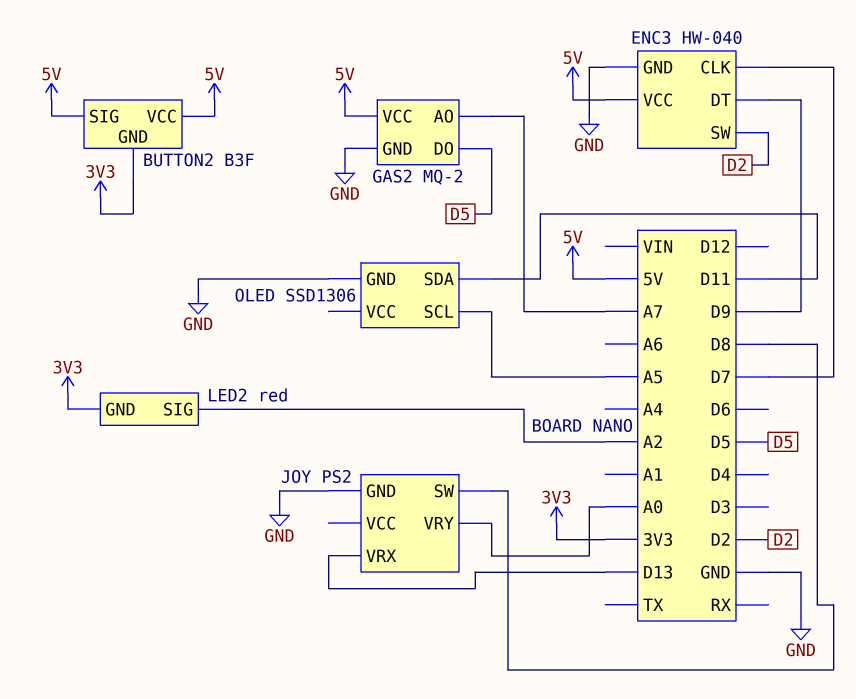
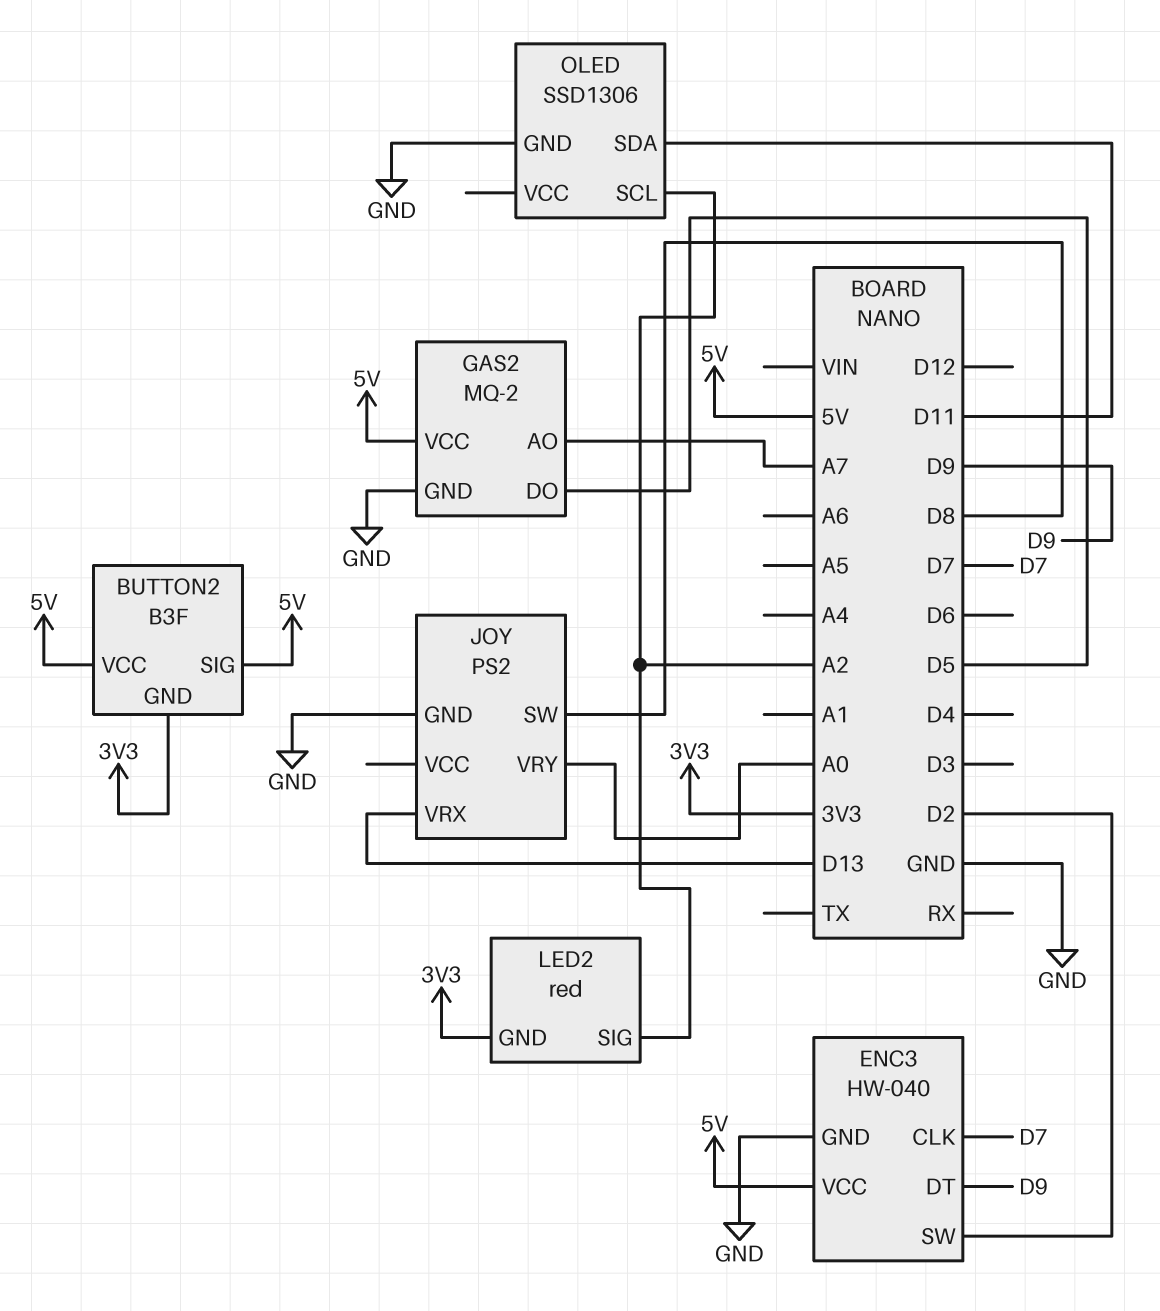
OLED pin SCL: A5 -> A2

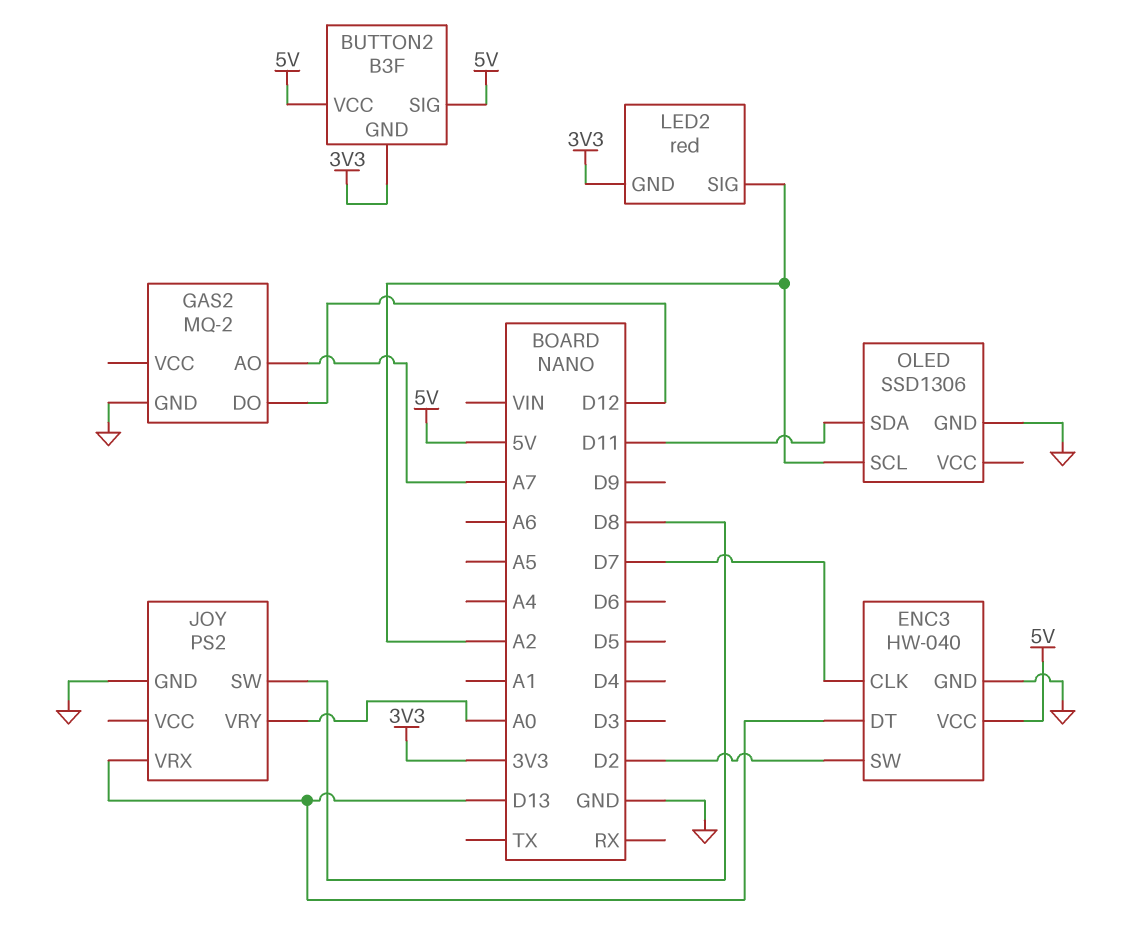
ENC3 pin DT: D9 -> D13
GAS2 pin DO: D5 -> D12
GAS2 pin VCC: 5V -> none

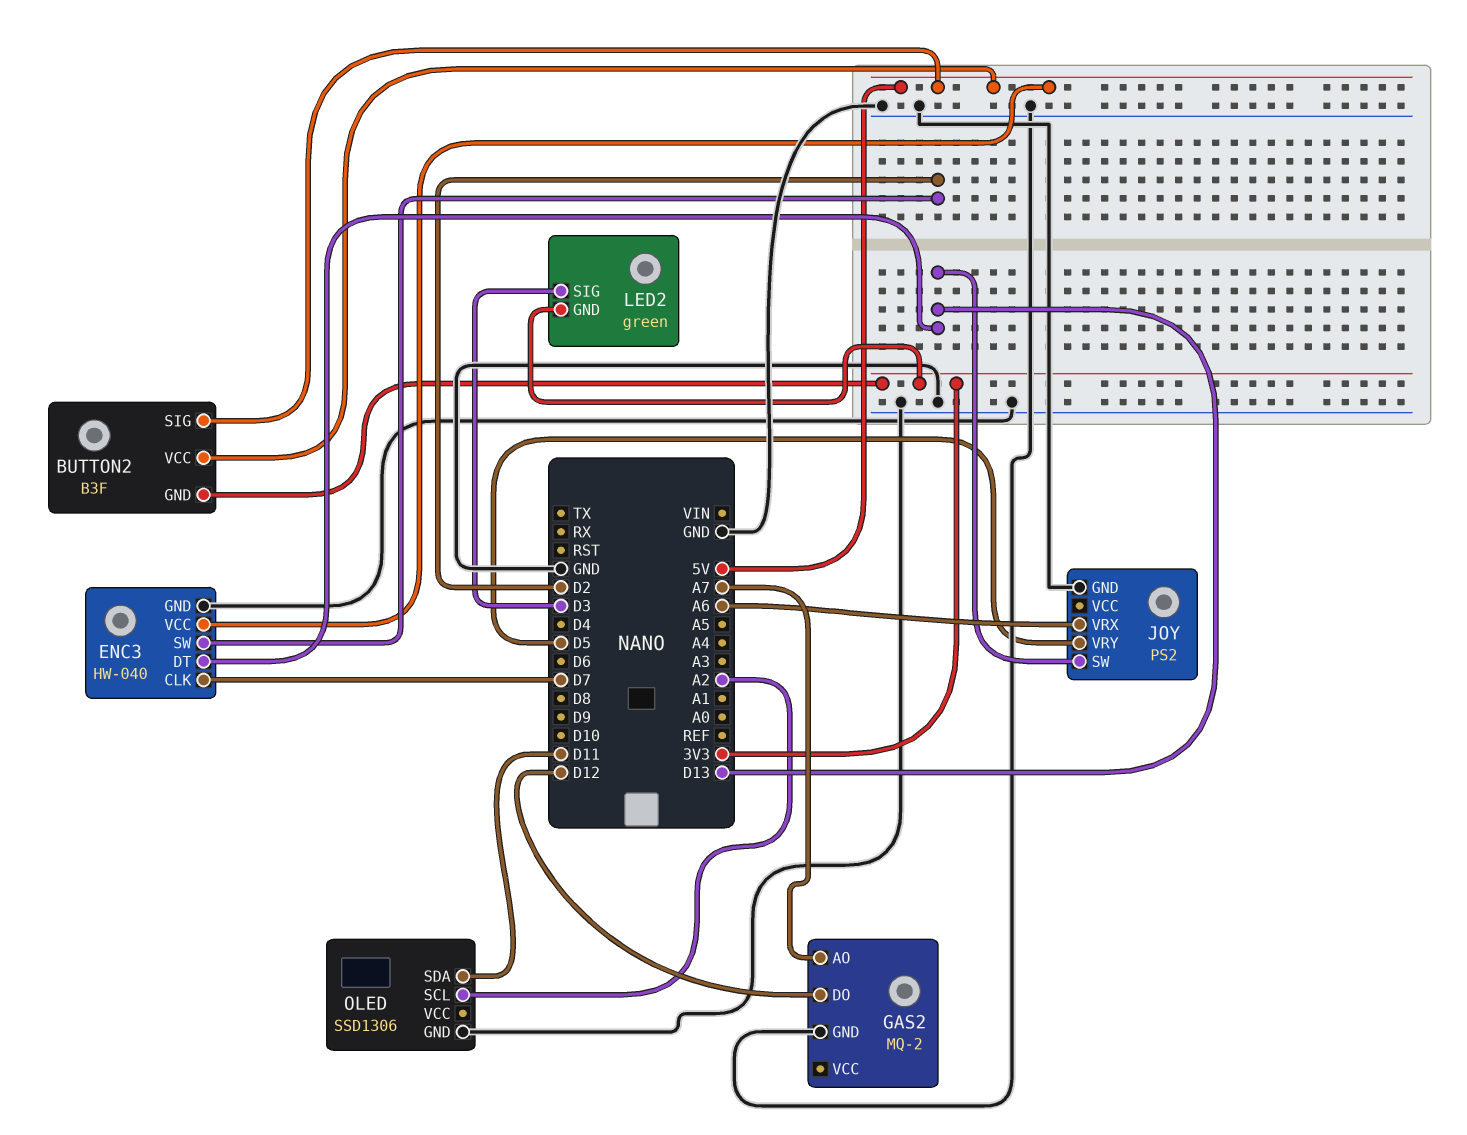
JOY pin SW: D8 -> D13
JOY pin VRX: D13 -> A6
JOY pin VRY: A0 -> D5
LED2: red -> green
LED2 pin SIG: A2 -> D3

